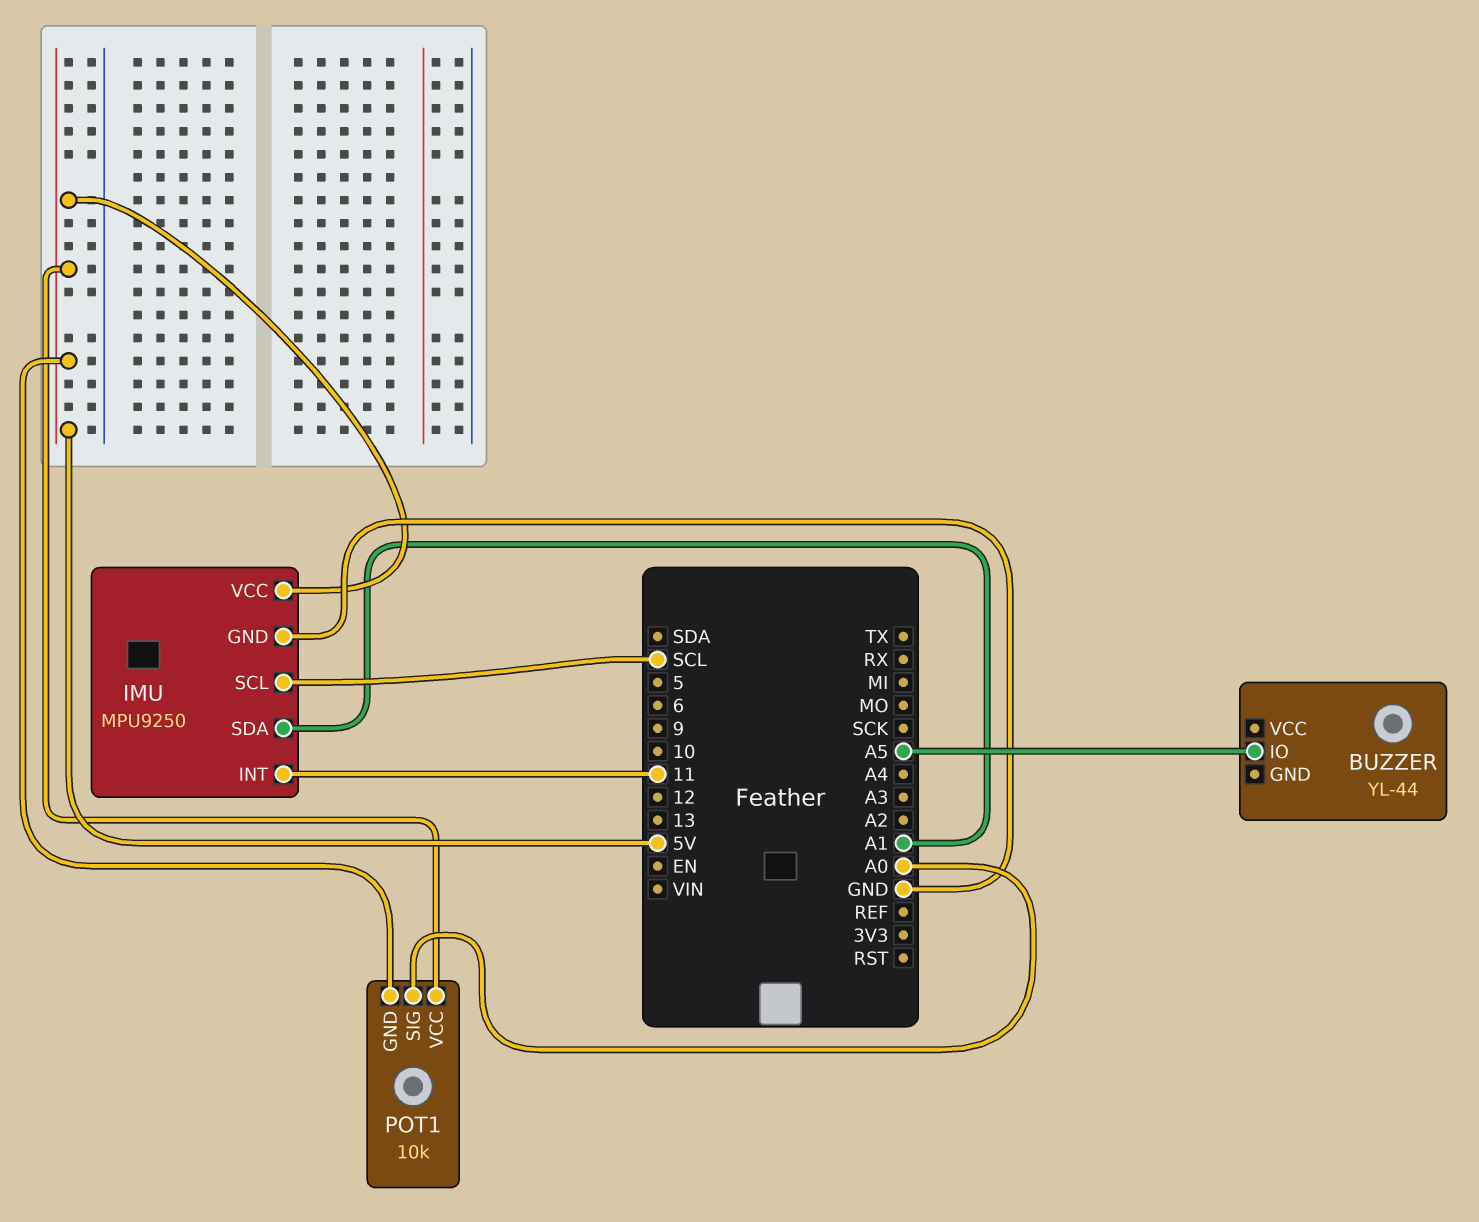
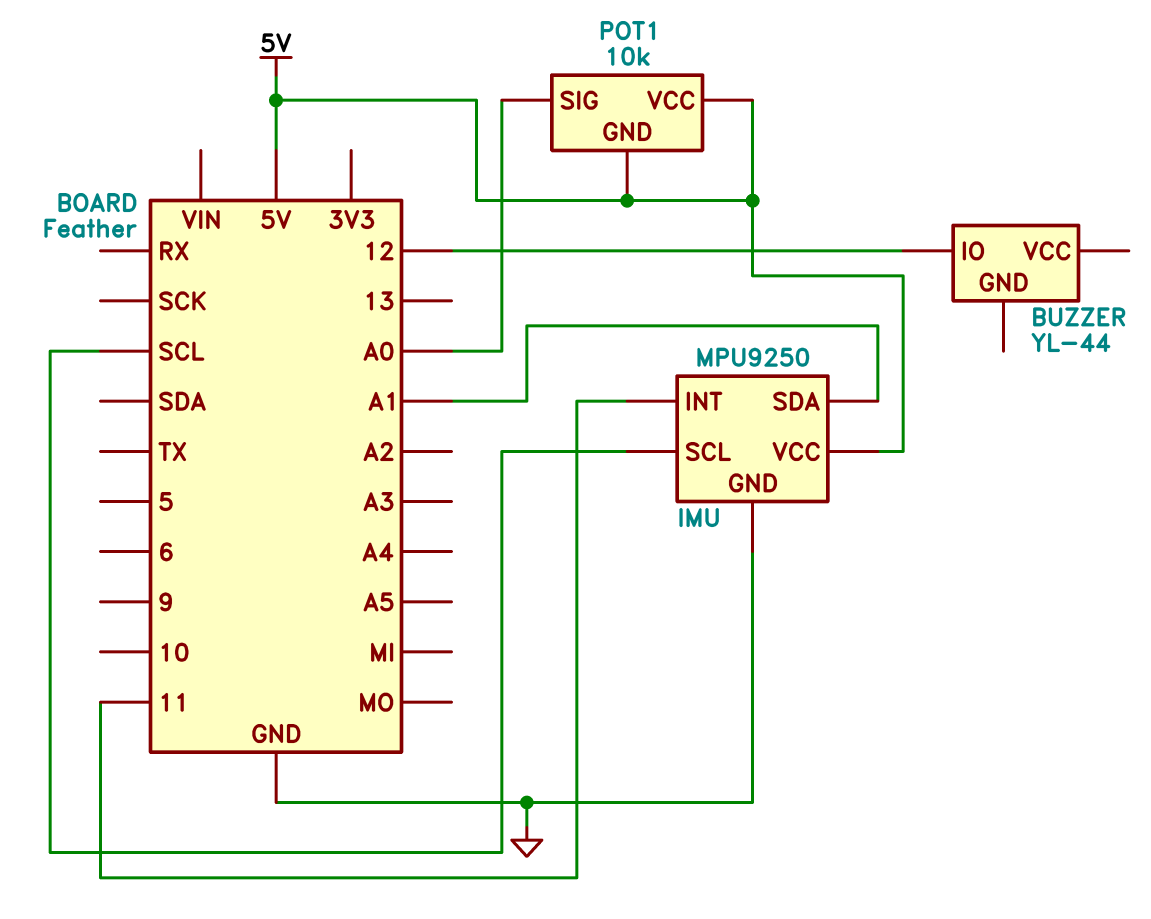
BUZZER pin IO: A5 -> 12

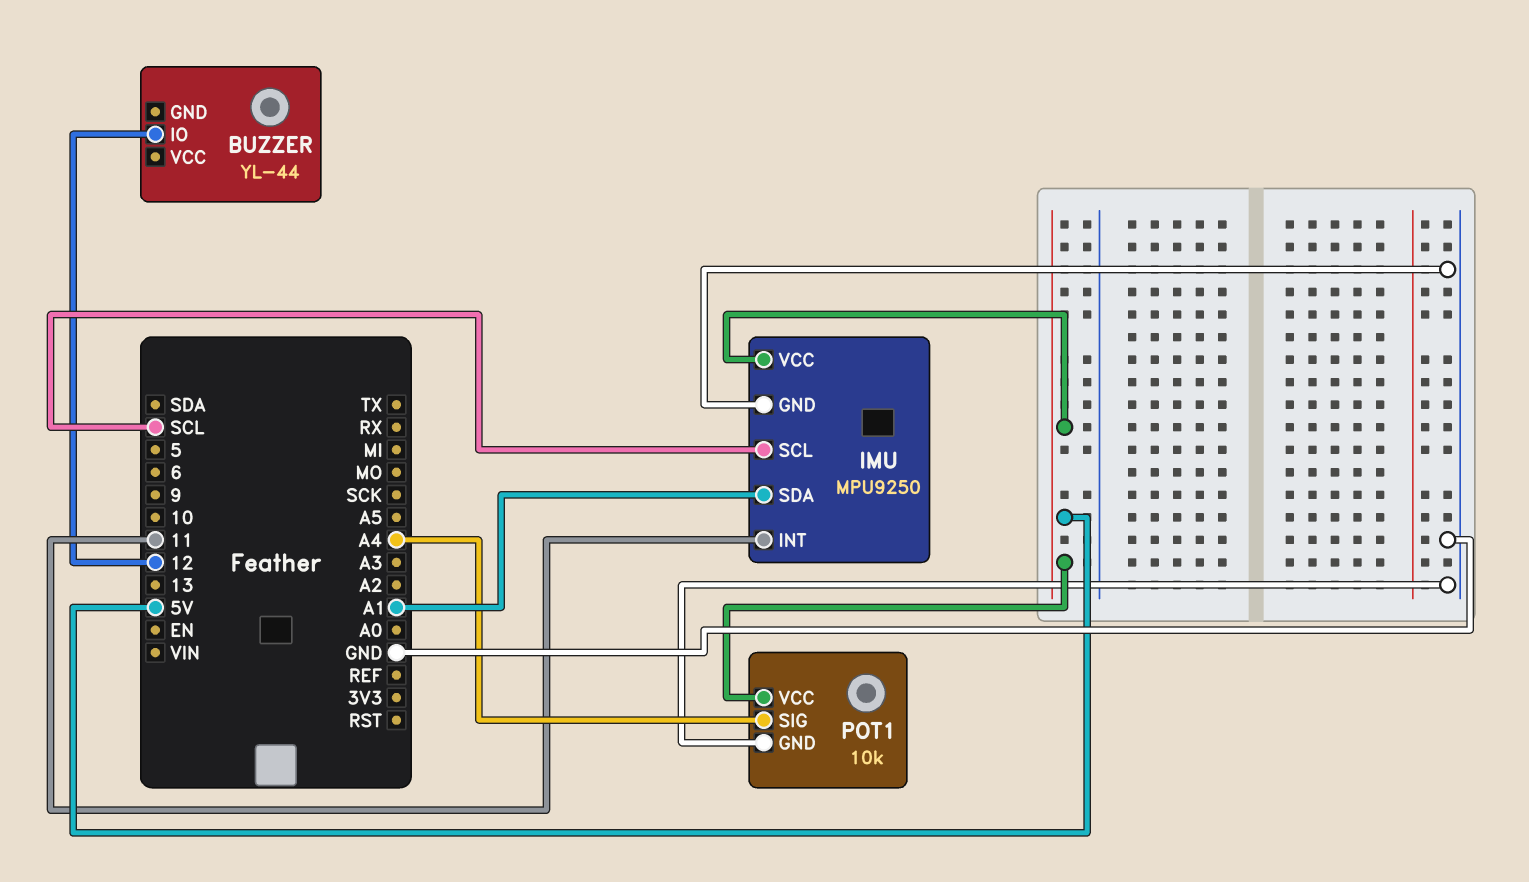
POT1 pin GND: 5V -> GND
POT1 pin SIG: A0 -> A4

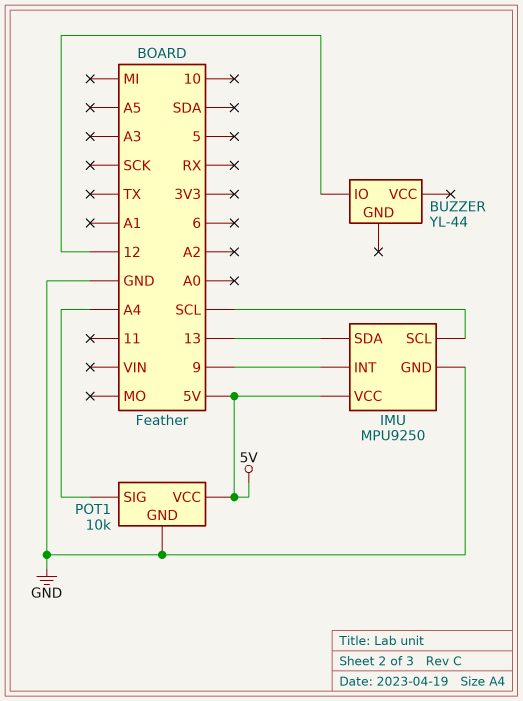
IMU pin INT: 11 -> 9
IMU pin SDA: A1 -> 13

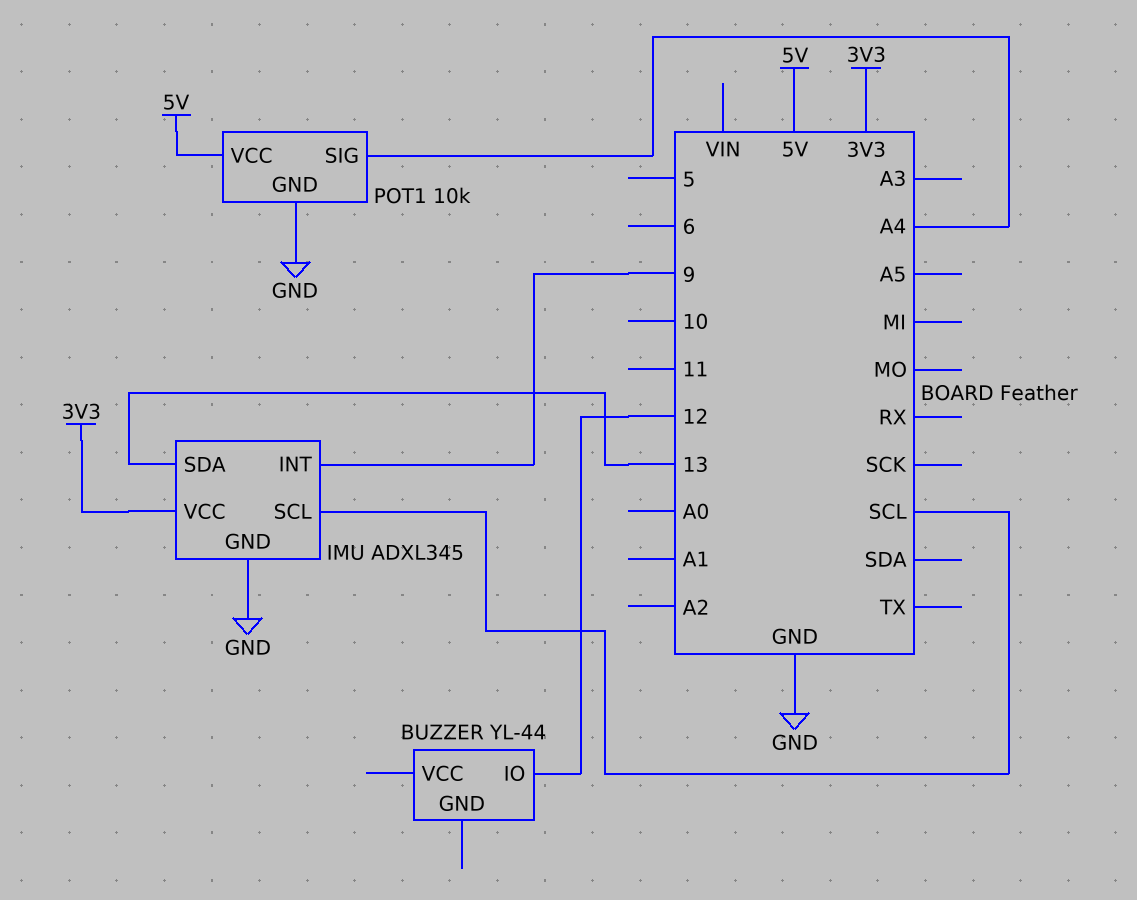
IMU: MPU9250 -> ADXL345
IMU pin VCC: 5V -> 3V3

